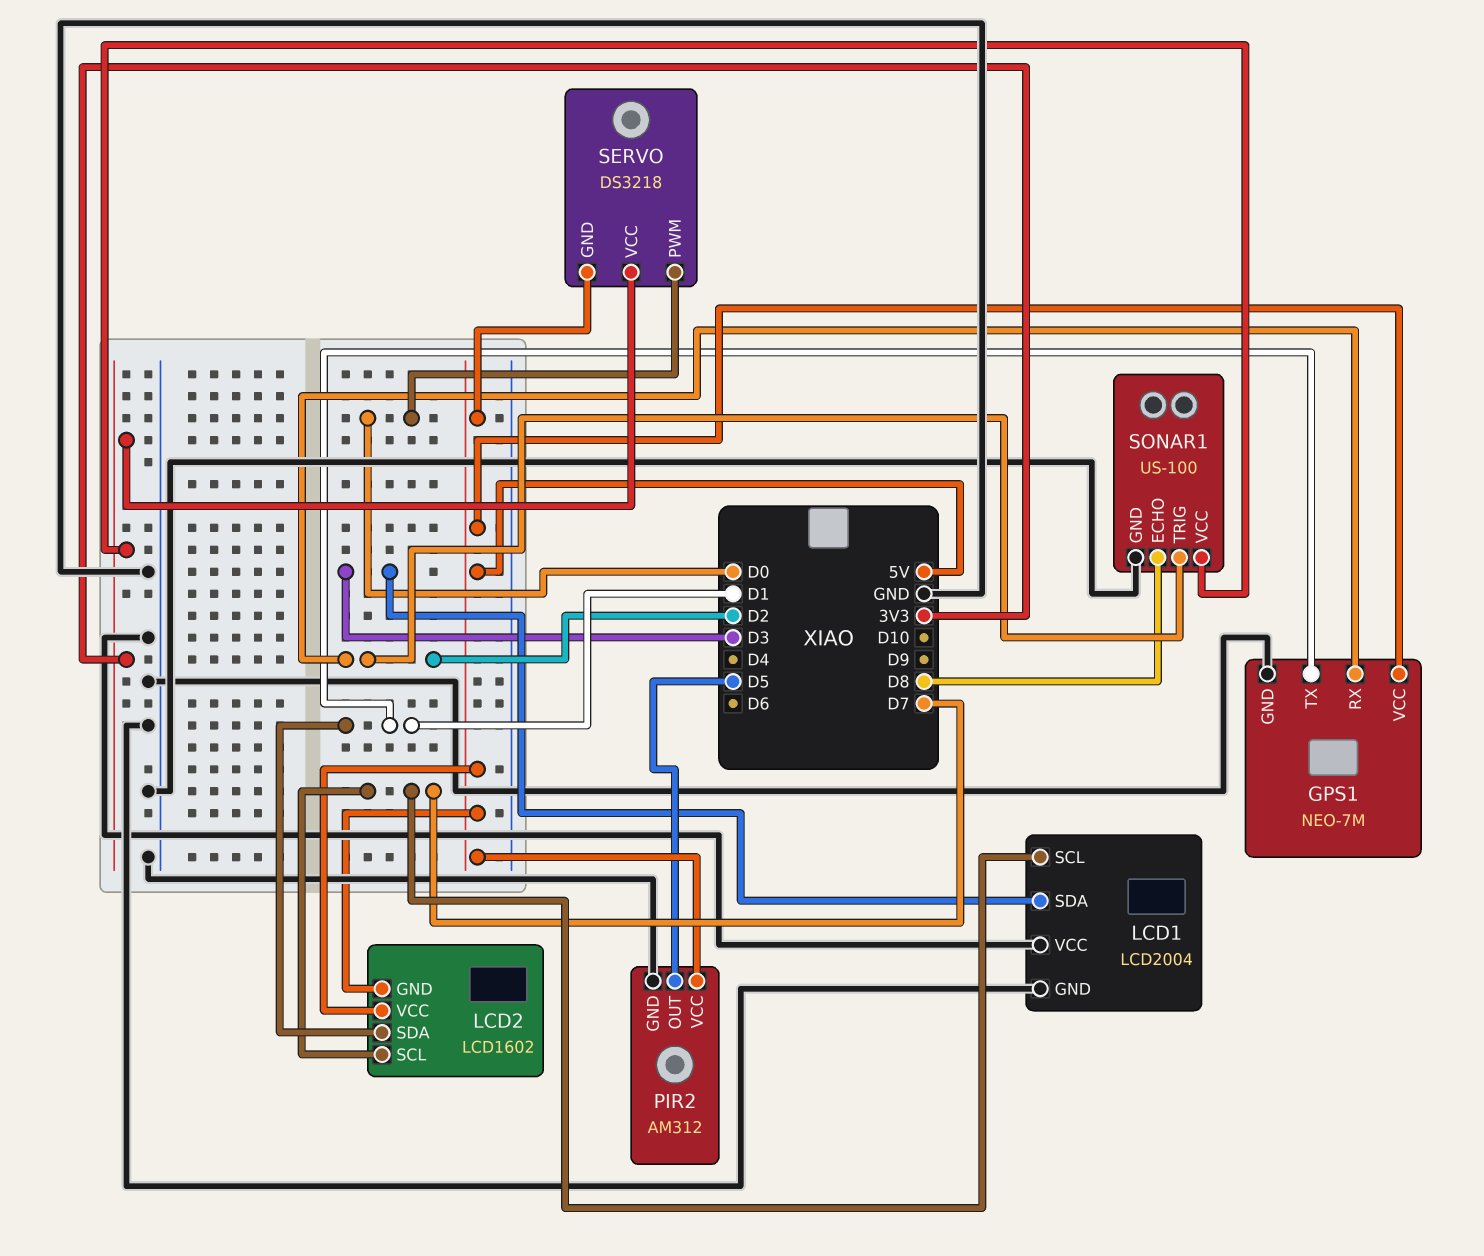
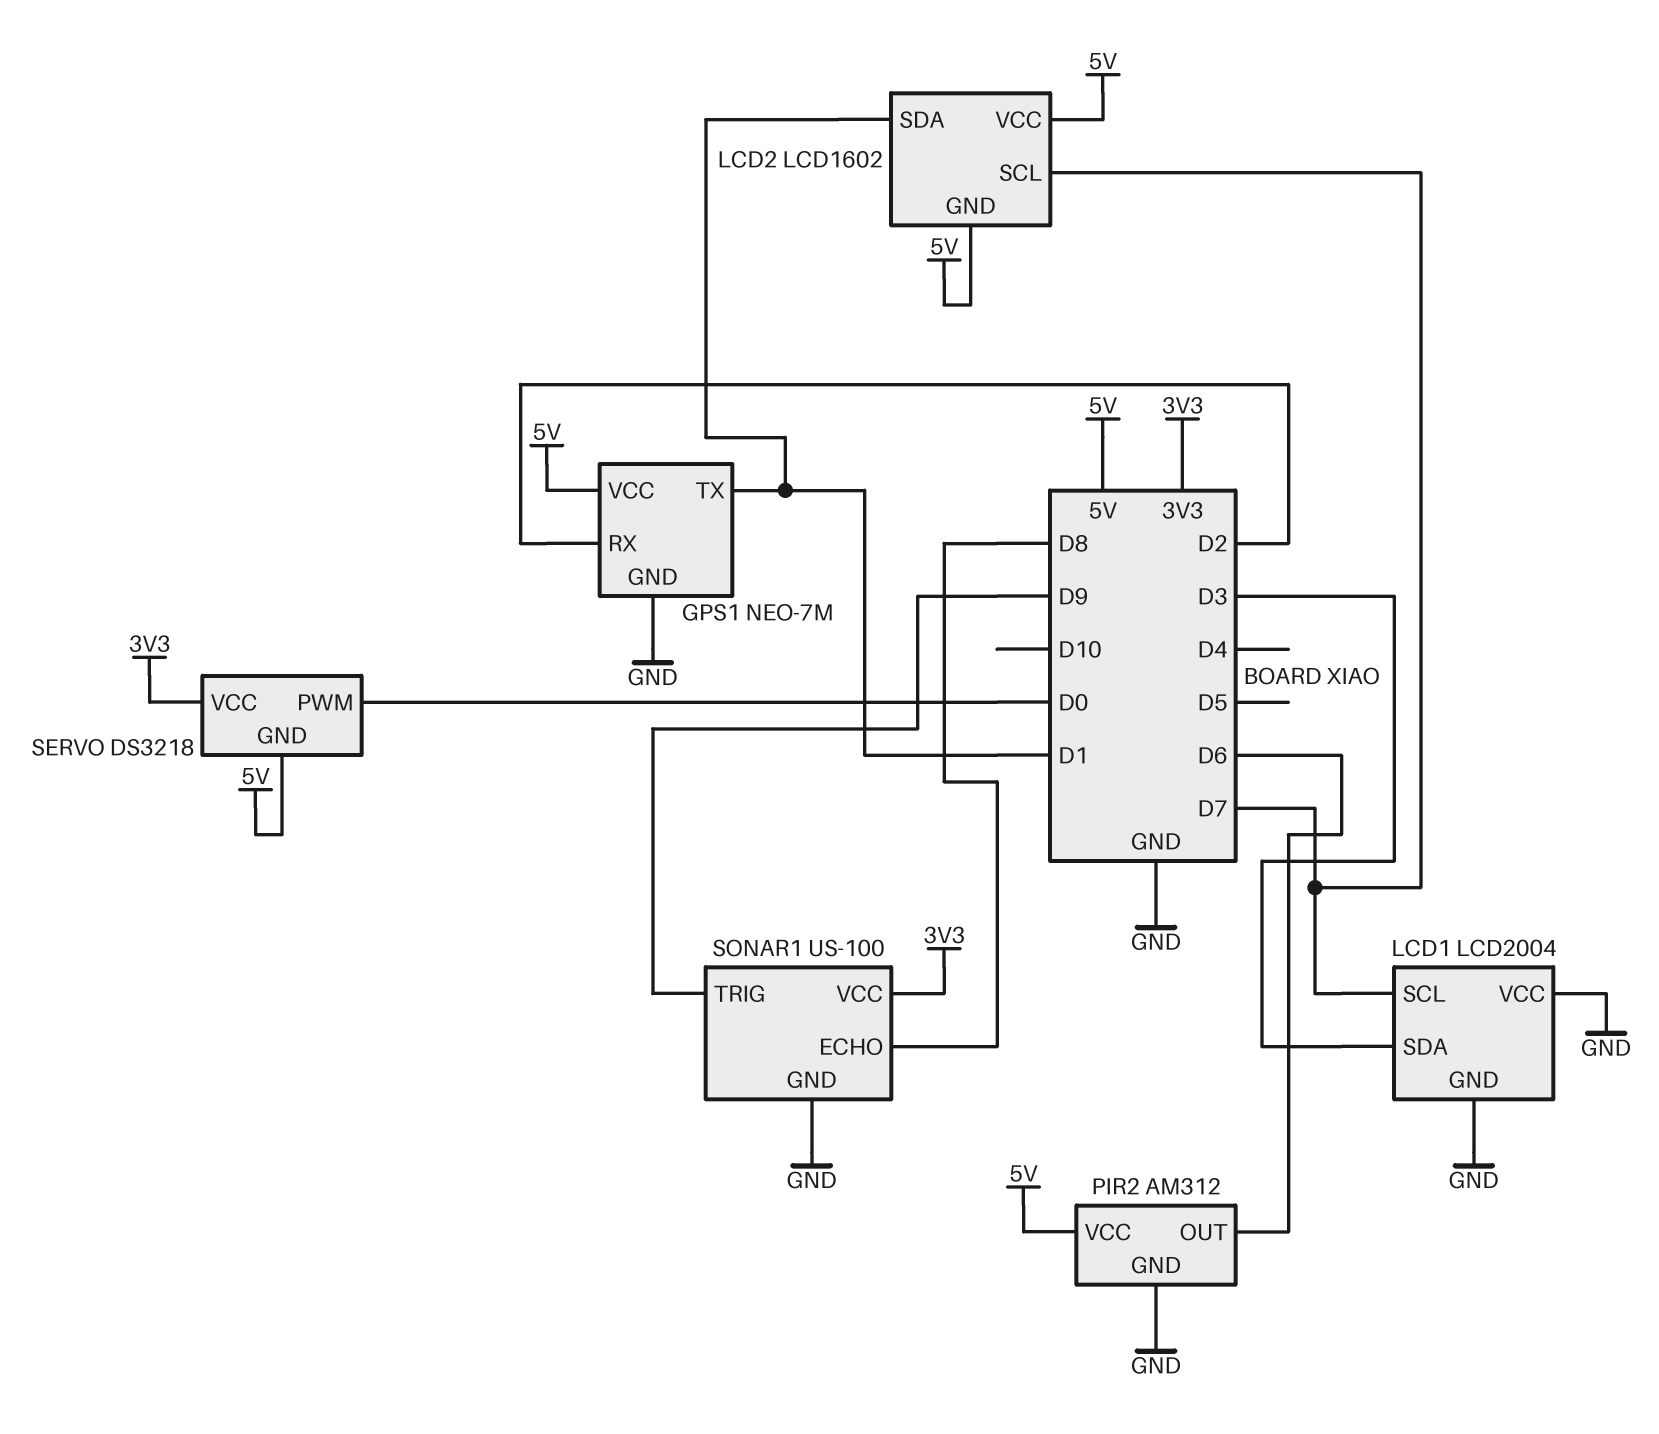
PIR2 pin OUT: D5 -> D6
SONAR1 pin TRIG: D2 -> D9

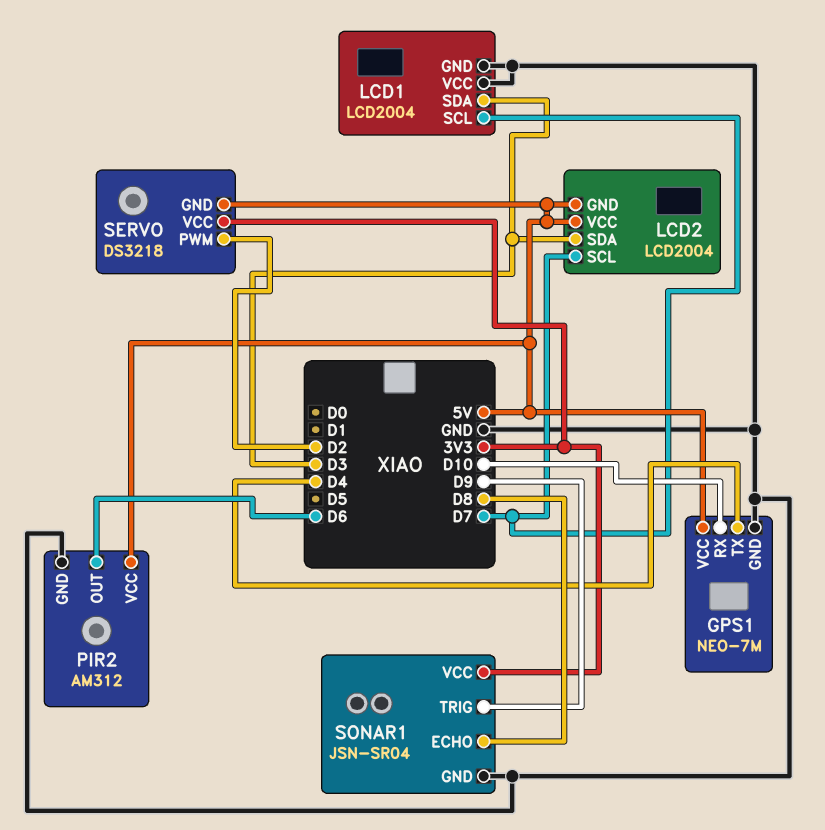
GPS1 pin RX: D2 -> D10
GPS1 pin TX: D1 -> D4
LCD2: LCD1602 -> LCD2004
LCD2 pin SDA: D1 -> D3
SERVO pin PWM: D0 -> D2
SONAR1: US-100 -> JSN-SR04

